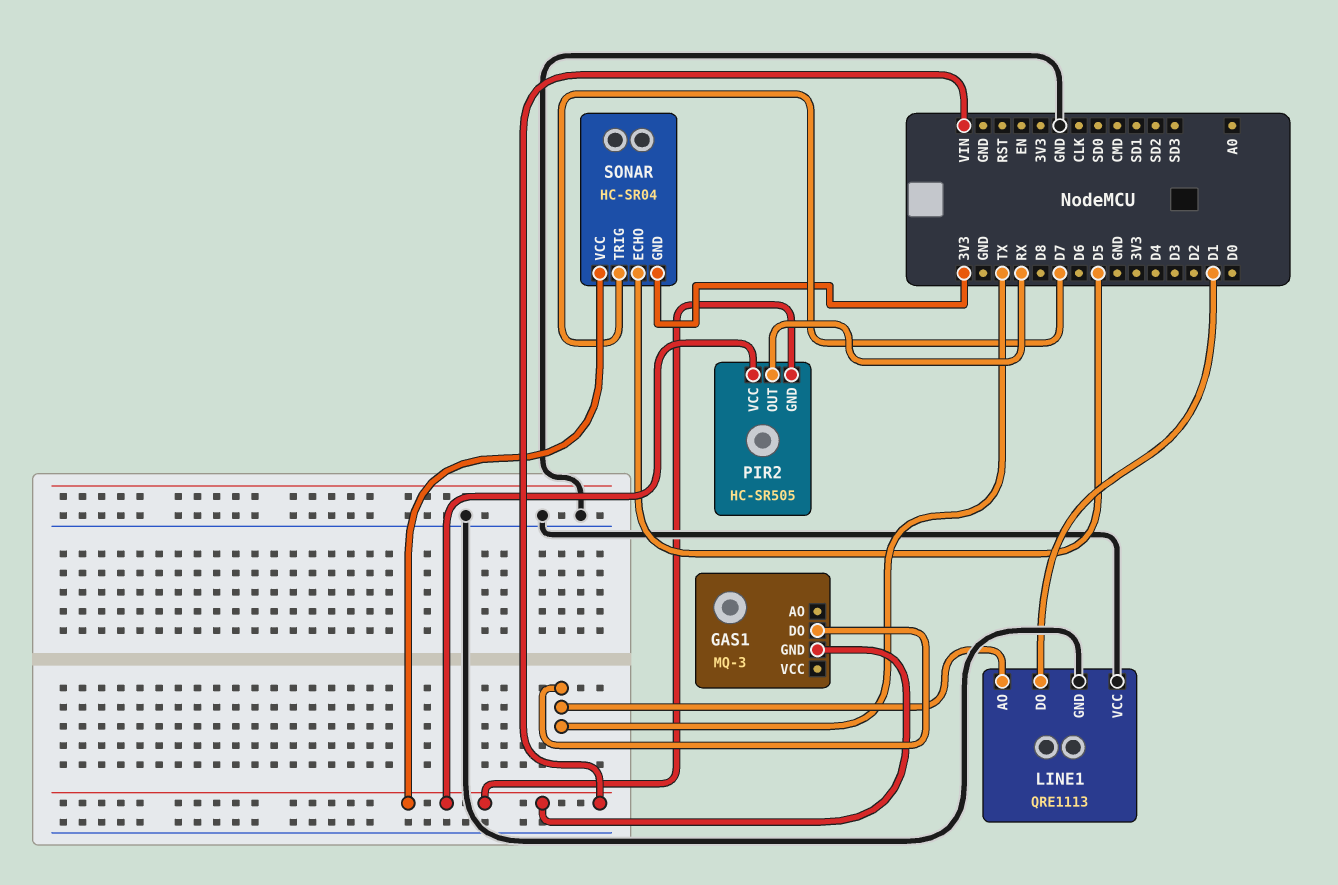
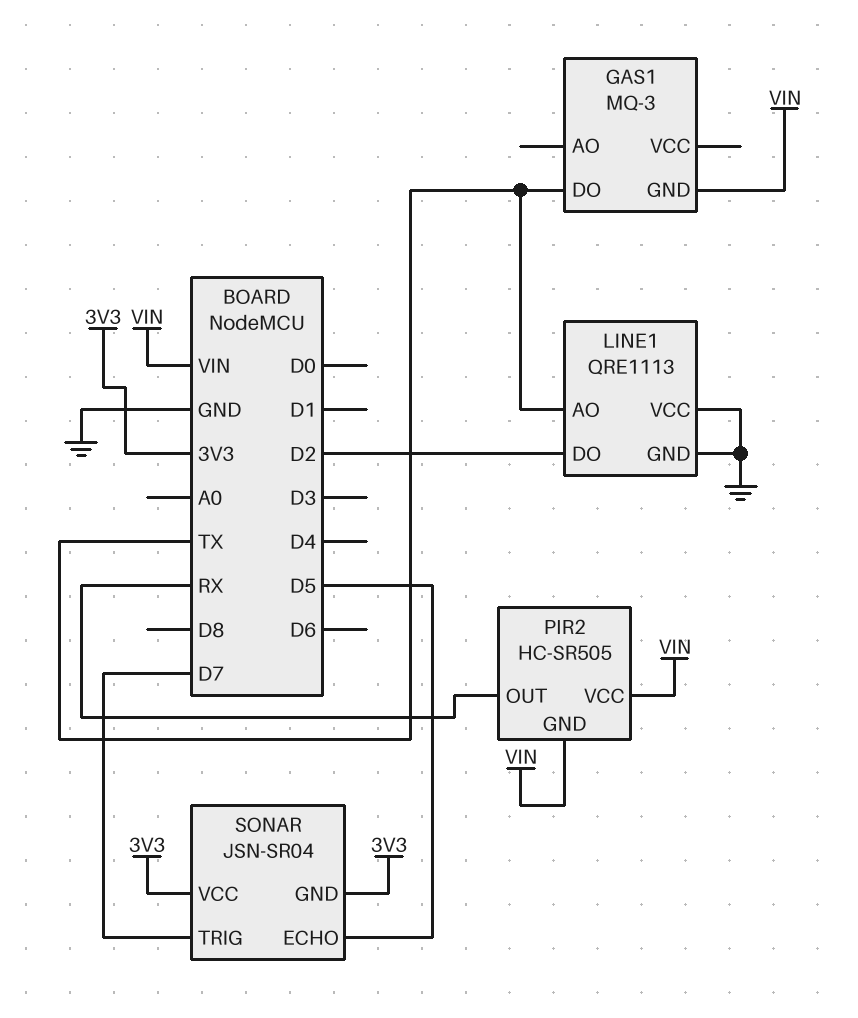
LINE1 pin DO: D1 -> D2
SONAR: HC-SR04 -> JSN-SR04
SONAR pin VCC: VIN -> 3V3

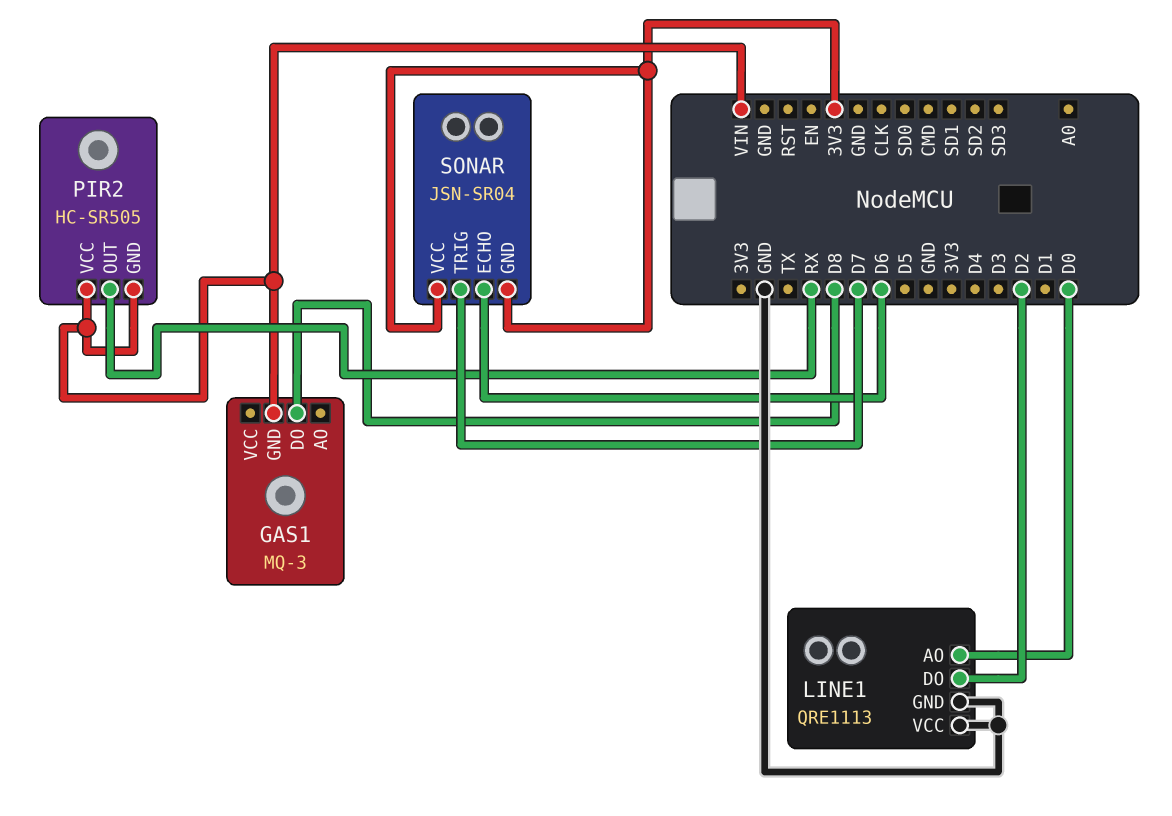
GAS1 pin DO: TX -> D8
LINE1 pin AO: TX -> D0
SONAR pin ECHO: D5 -> D6

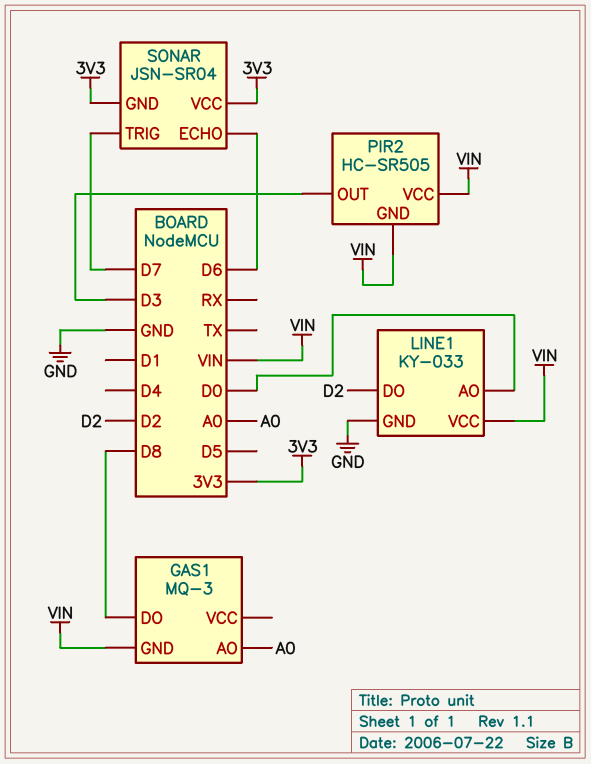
GAS1 pin AO: none -> A0
LINE1: QRE1113 -> KY-033
LINE1 pin VCC: GND -> VIN
PIR2 pin OUT: RX -> D3

